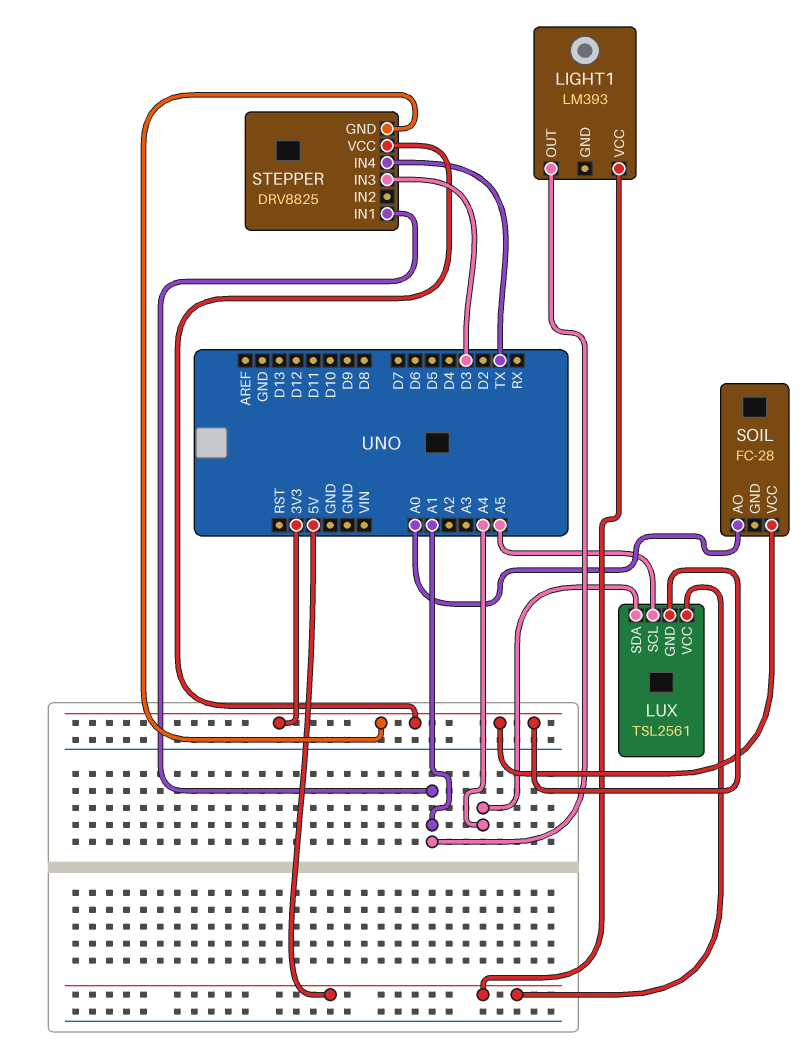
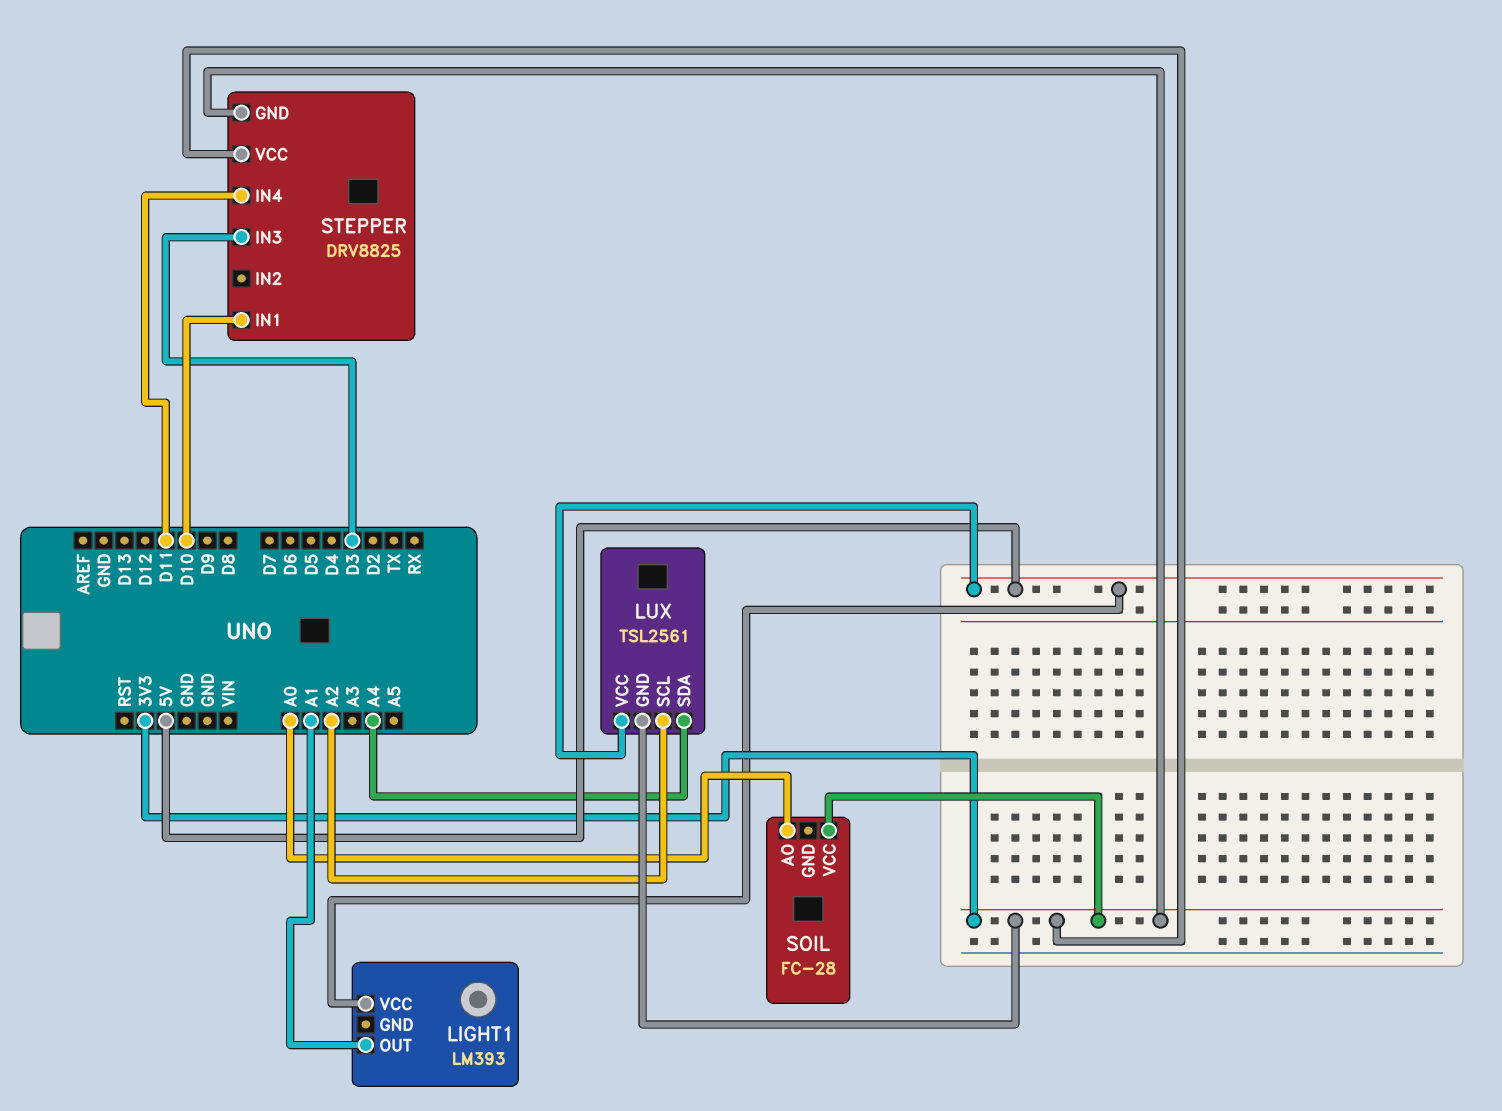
LUX pin SCL: A5 -> A2
STEPPER pin IN1: A1 -> D10
STEPPER pin IN4: TX -> D11

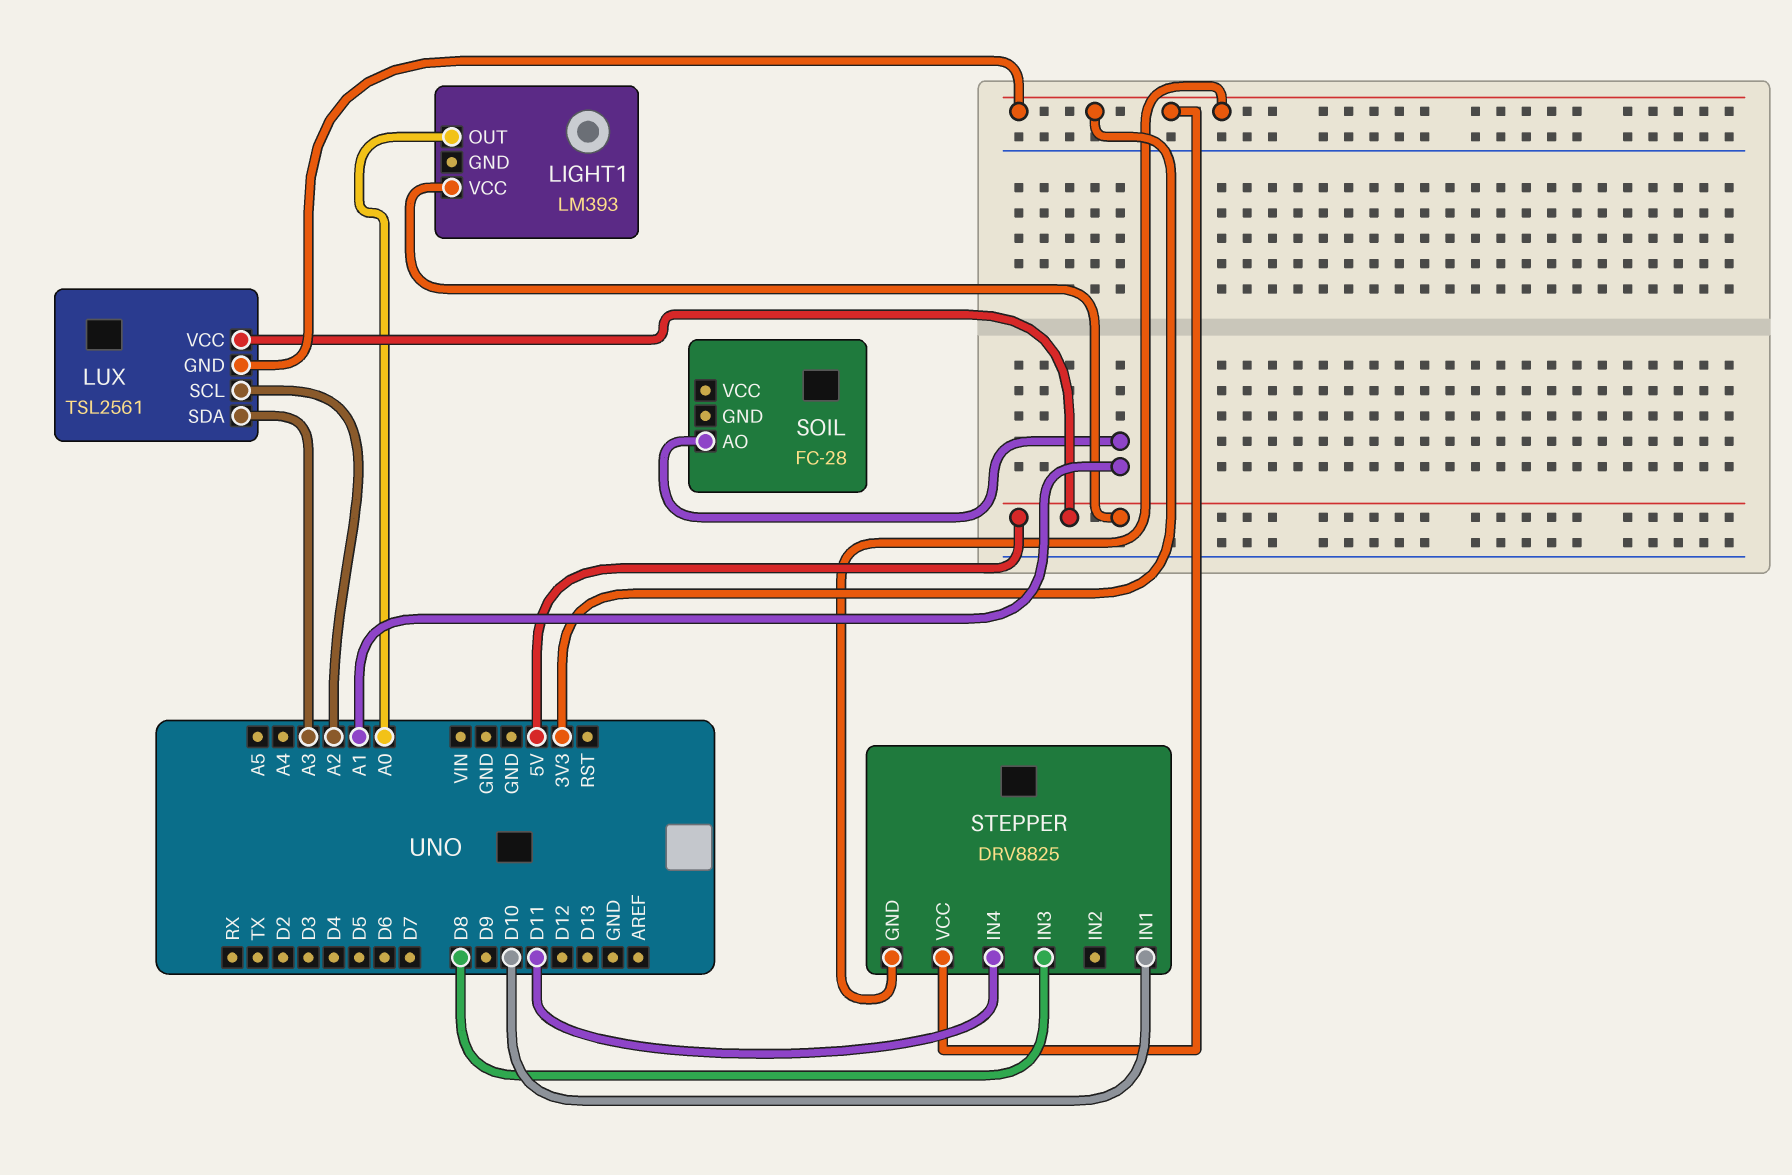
LIGHT1 pin OUT: A1 -> A0
LUX pin SDA: A4 -> A3
SOIL pin AO: A0 -> A1
SOIL pin VCC: 3V3 -> none
STEPPER pin IN3: D3 -> D8

